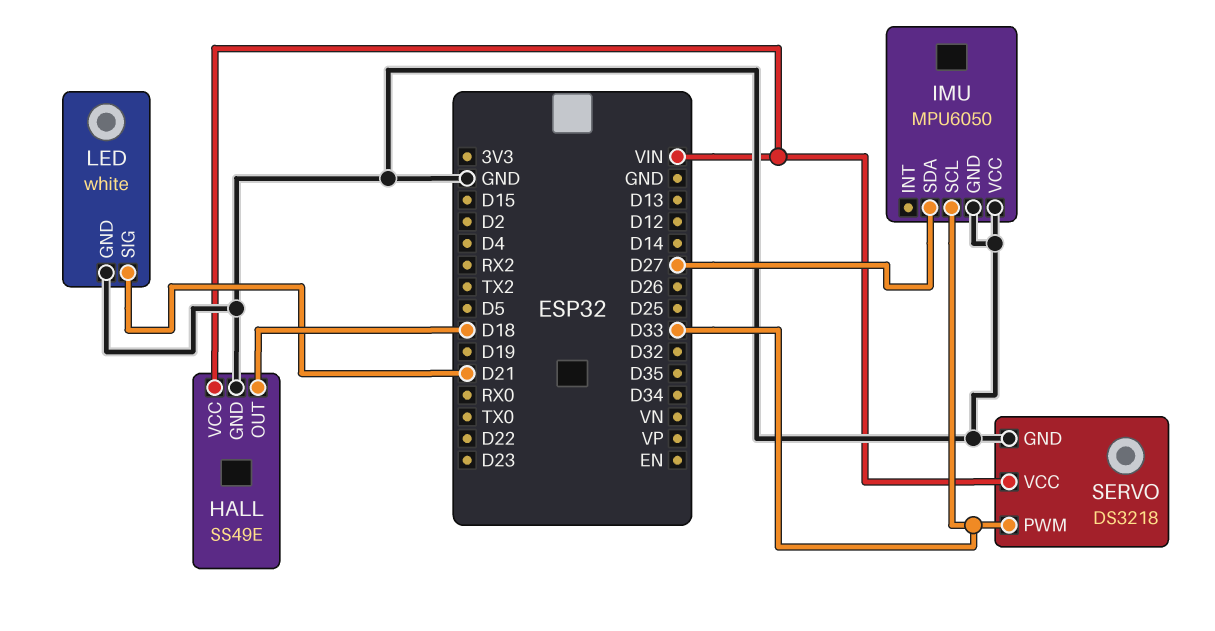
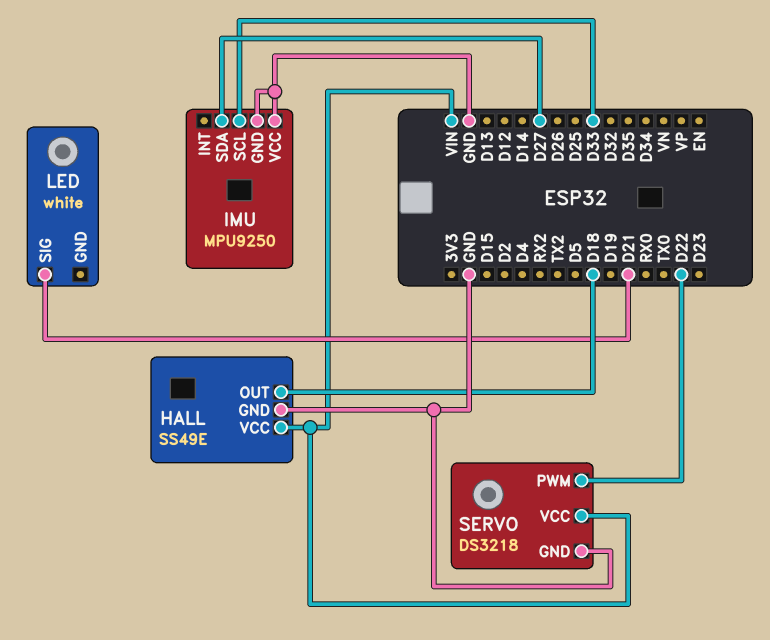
IMU: MPU6050 -> MPU9250
LED pin GND: GND -> none
SERVO pin PWM: D33 -> D22

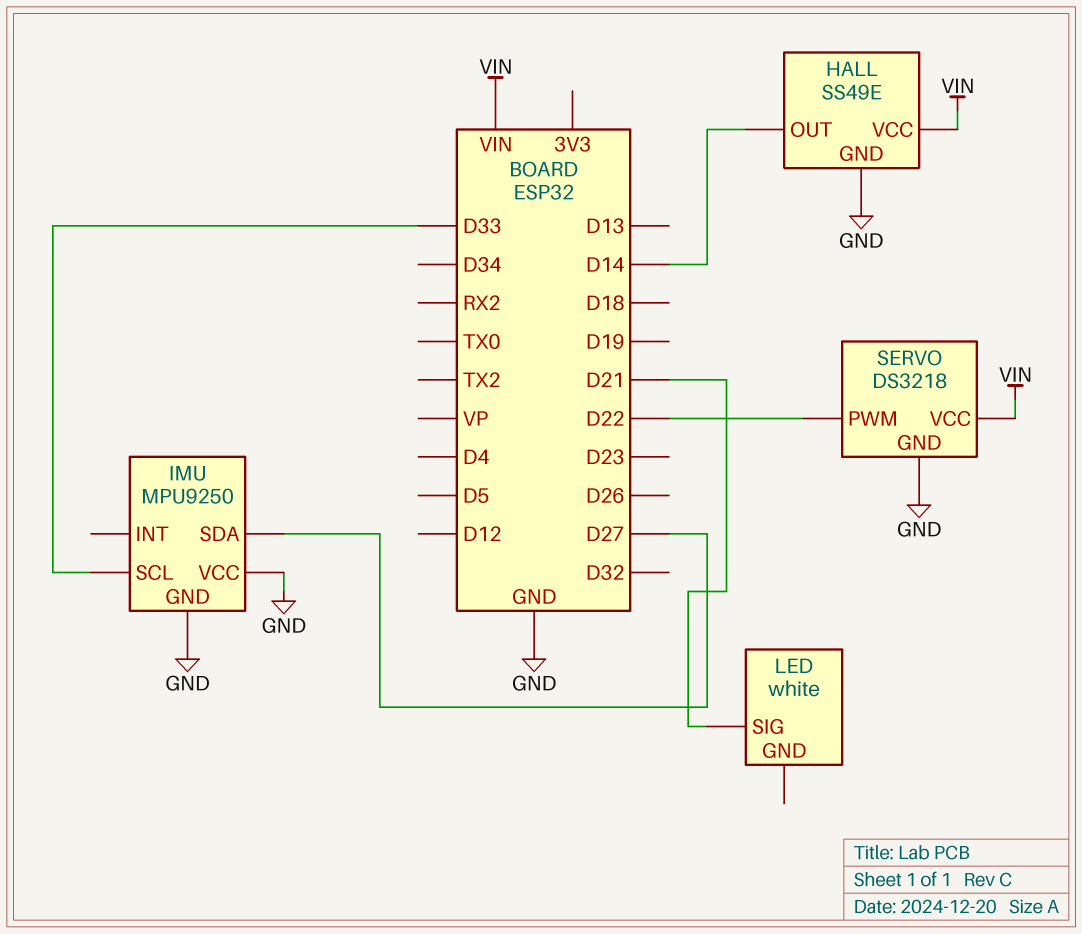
HALL pin OUT: D18 -> D14

